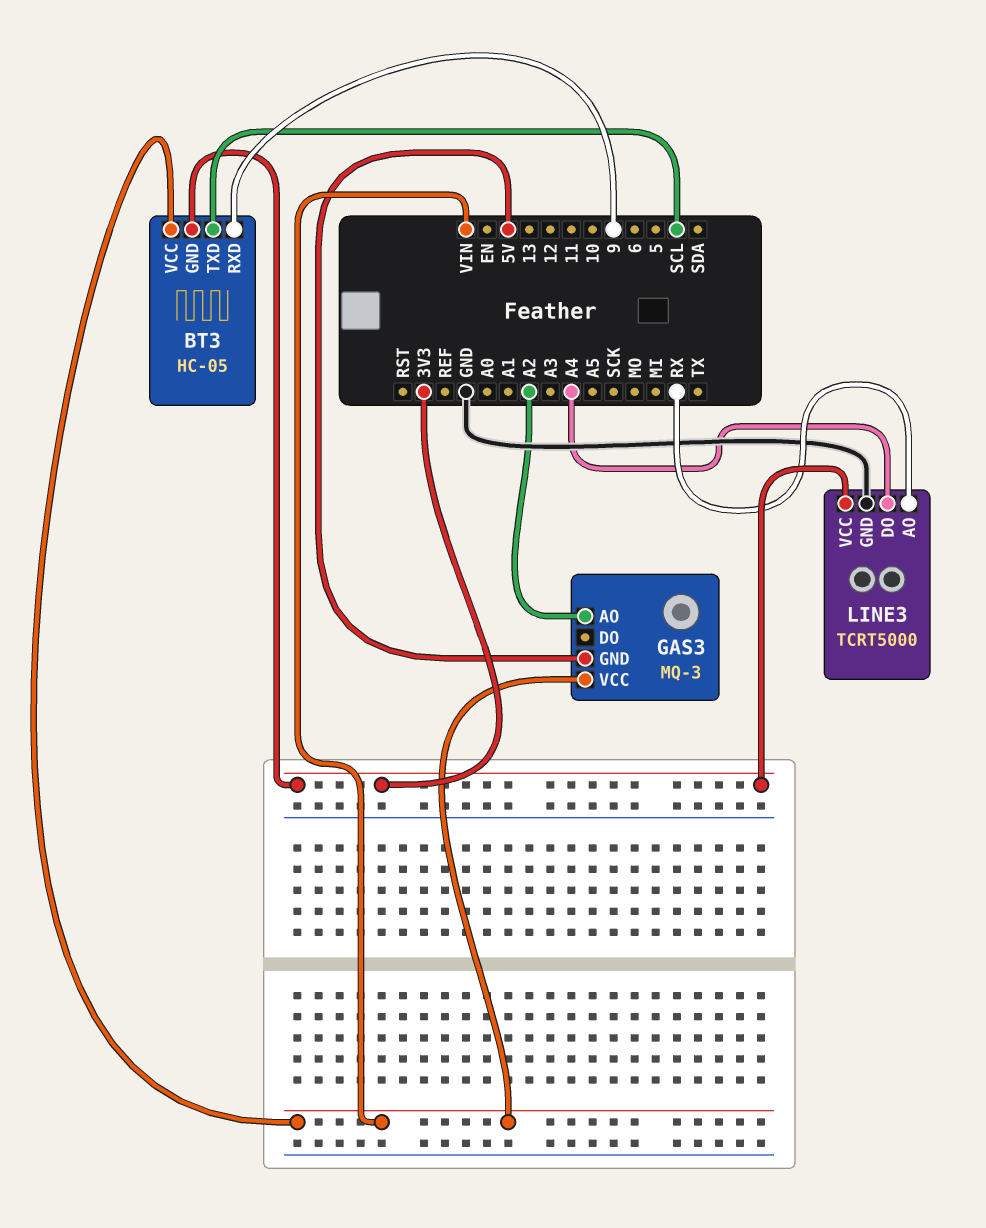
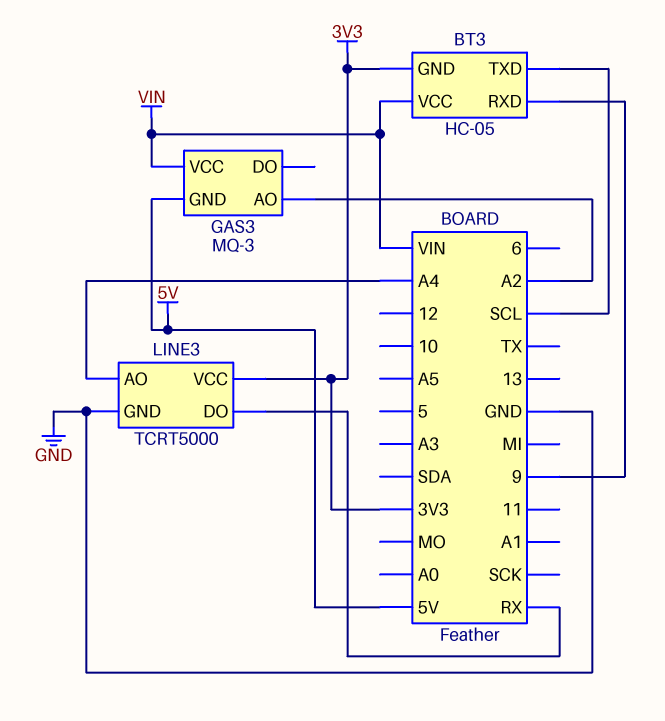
LINE3 pin AO: RX -> A4
LINE3 pin DO: A4 -> RX

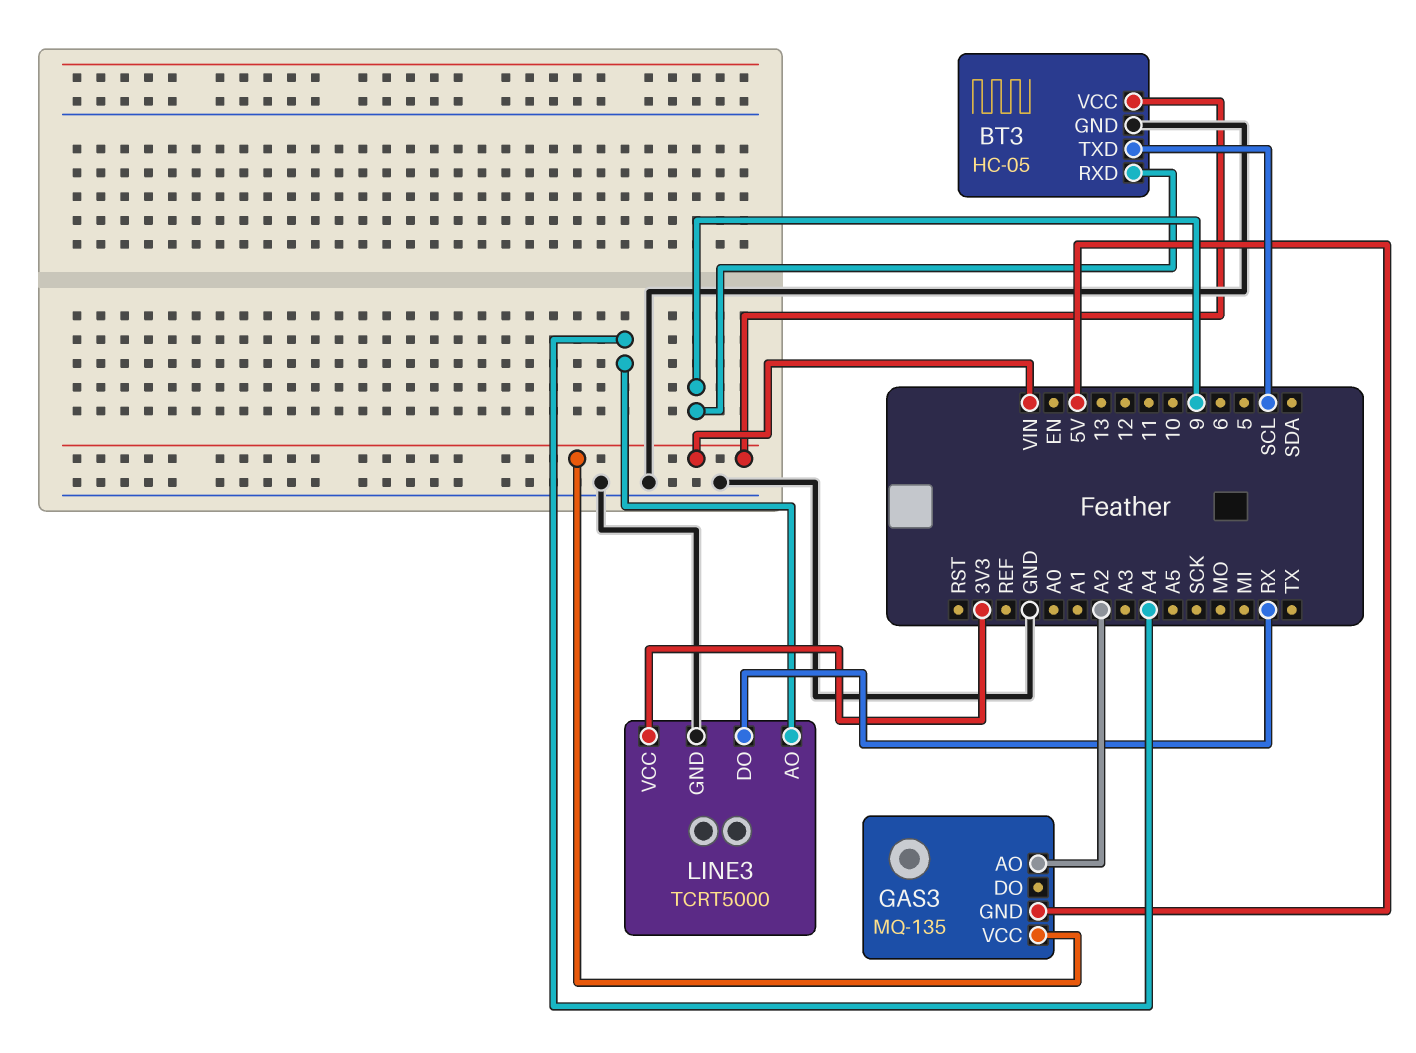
BT3 pin GND: 3V3 -> GND
GAS3: MQ-3 -> MQ-135

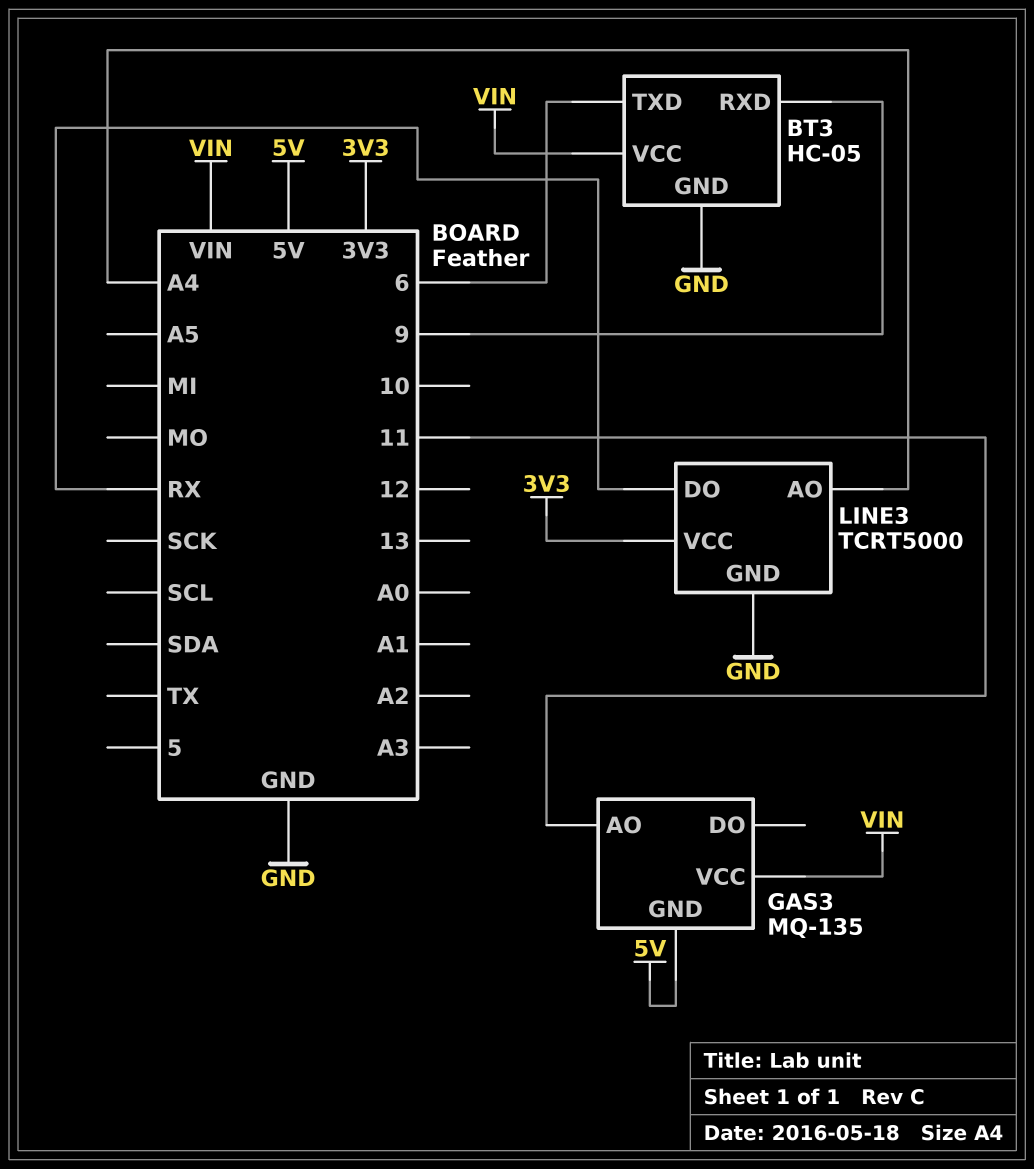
BT3 pin TXD: SCL -> 6
GAS3 pin AO: A2 -> 11

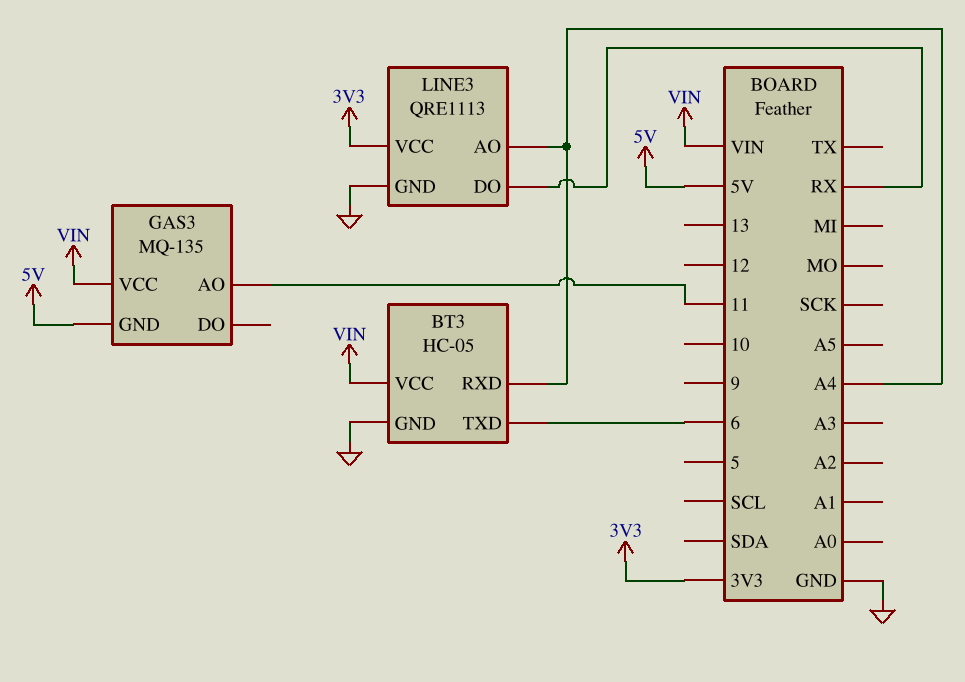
BT3 pin RXD: 9 -> A4
LINE3: TCRT5000 -> QRE1113

